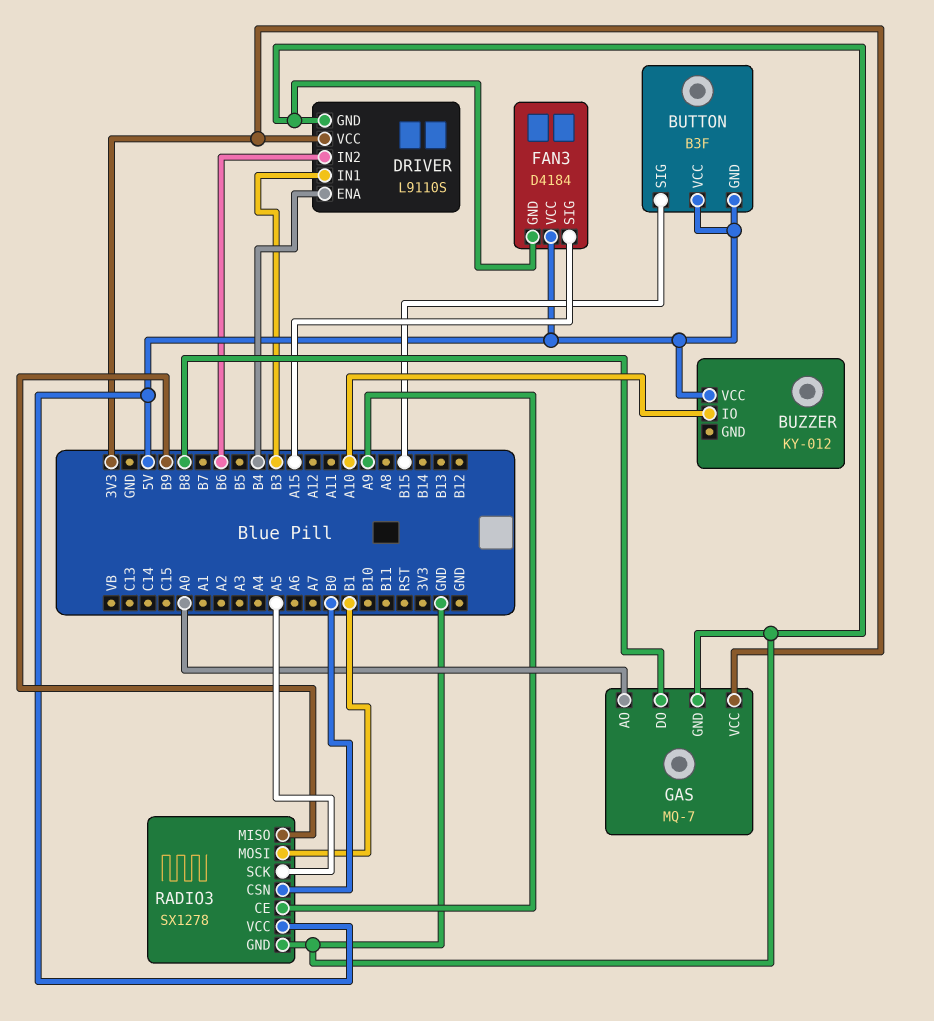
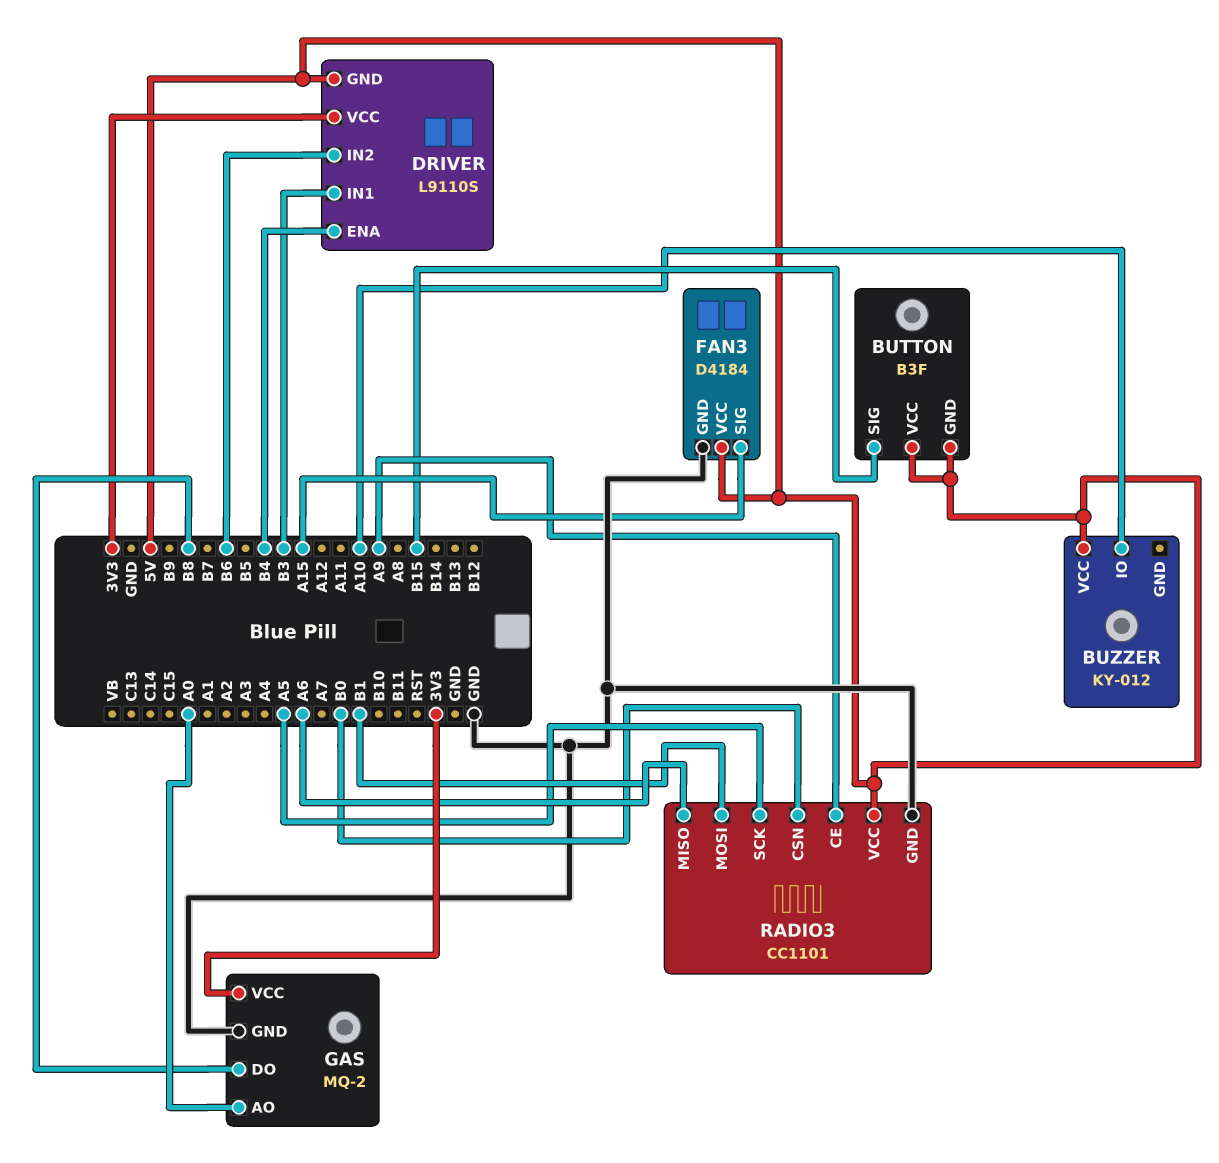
DRIVER pin GND: GND -> 5V
GAS: MQ-7 -> MQ-2
RADIO3: SX1278 -> CC1101
RADIO3 pin MISO: B9 -> A6

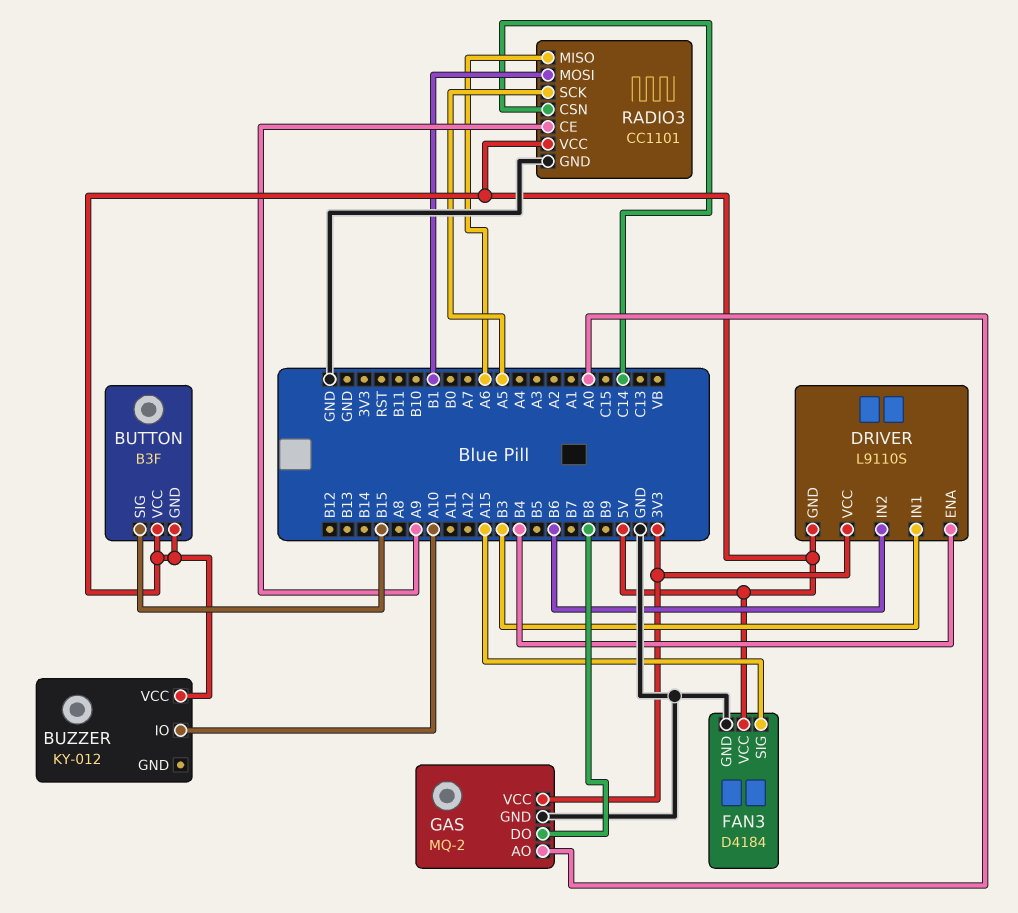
RADIO3 pin CSN: B0 -> C14

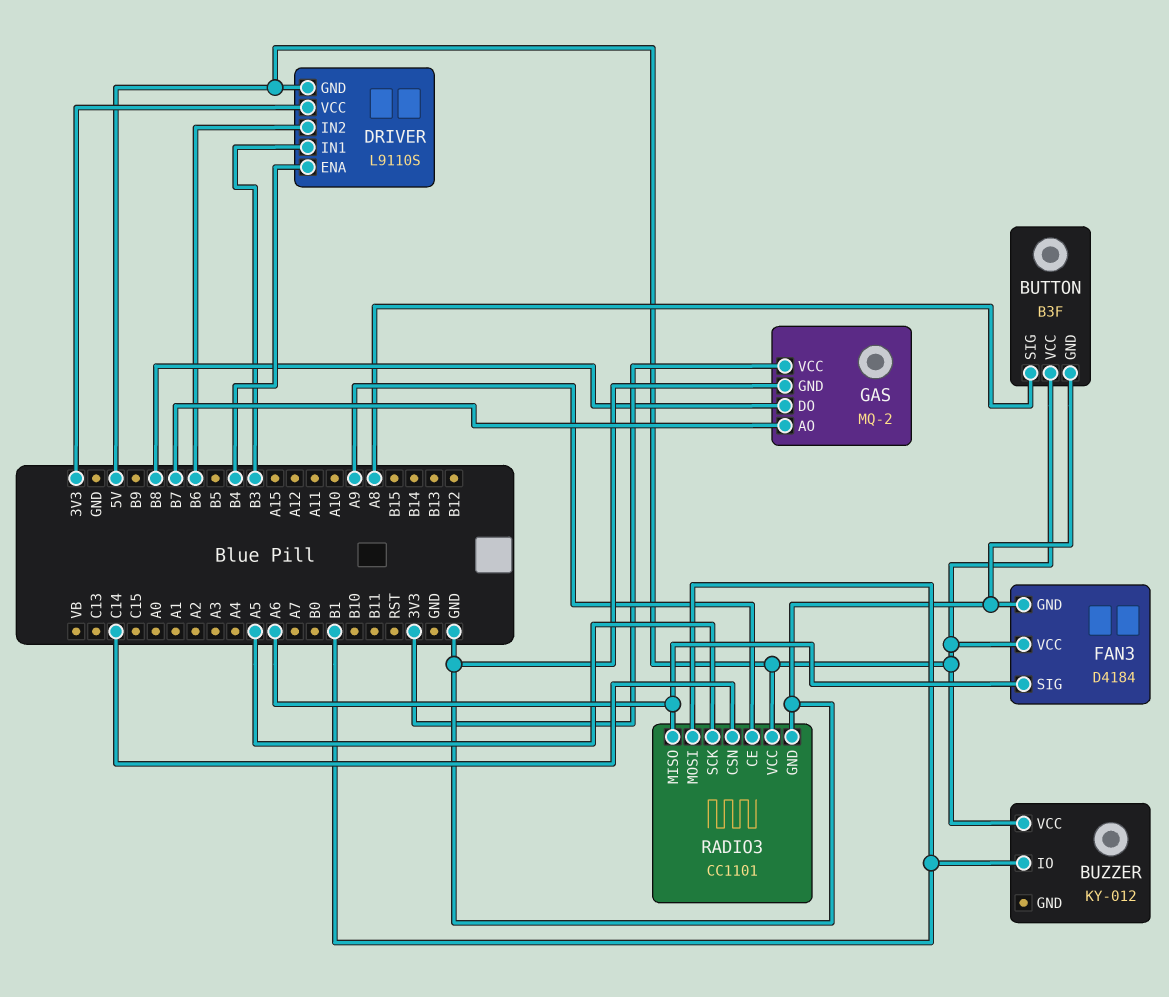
BUTTON pin GND: 5V -> GND
BUTTON pin SIG: B15 -> A8
BUZZER pin IO: A10 -> B1
FAN3 pin SIG: A15 -> A6
GAS pin AO: A0 -> B7

